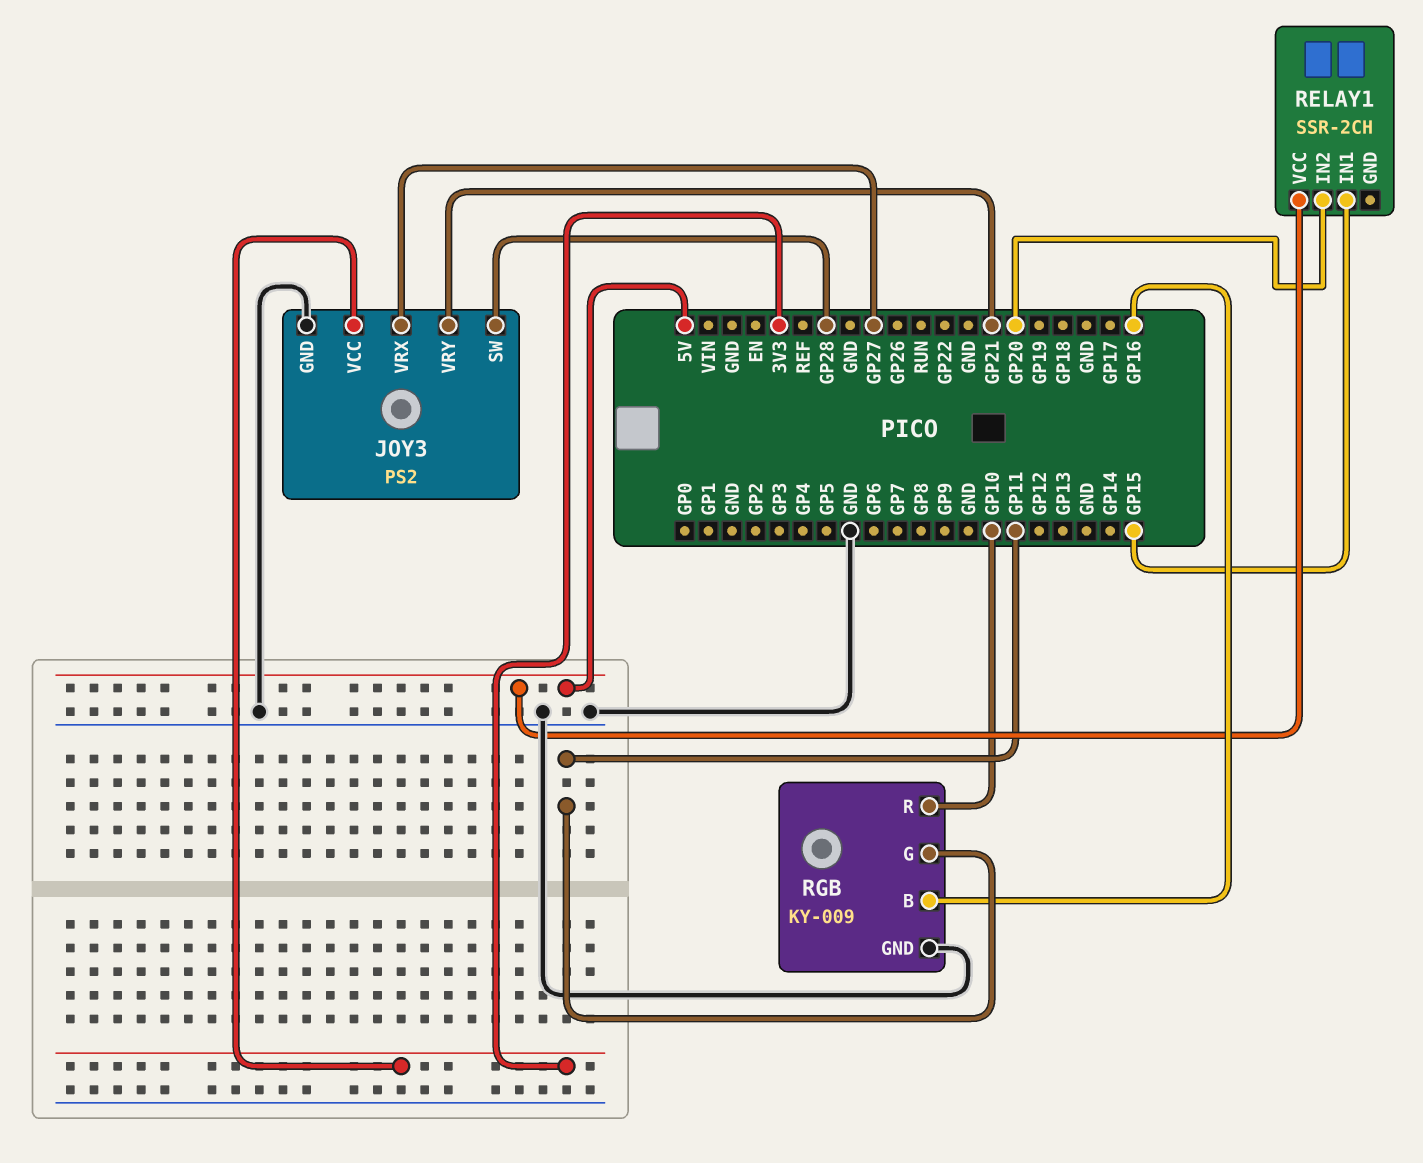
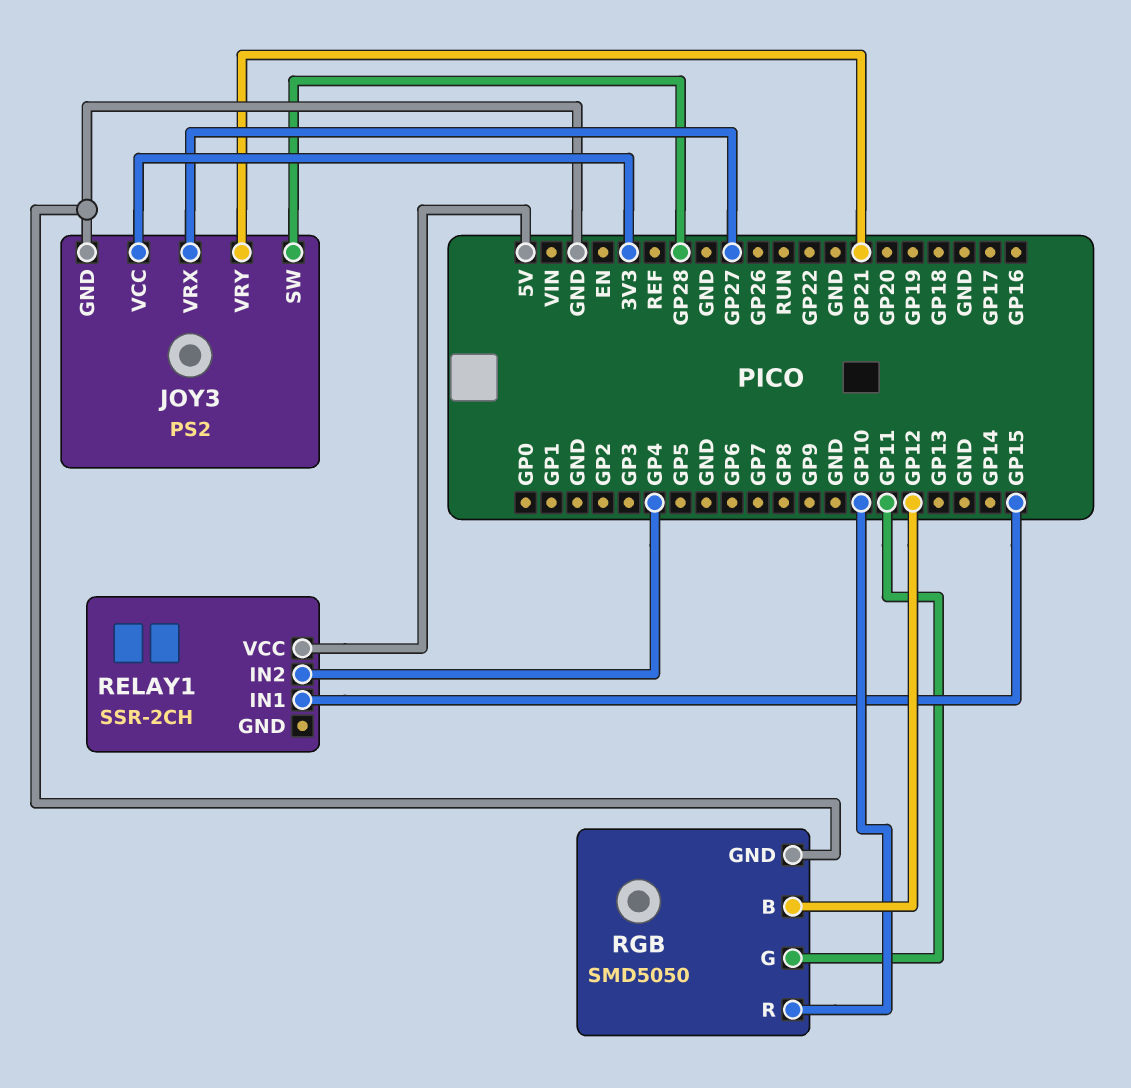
RELAY1 pin IN2: GP20 -> GP4
RGB: KY-009 -> SMD5050
RGB pin B: GP16 -> GP12

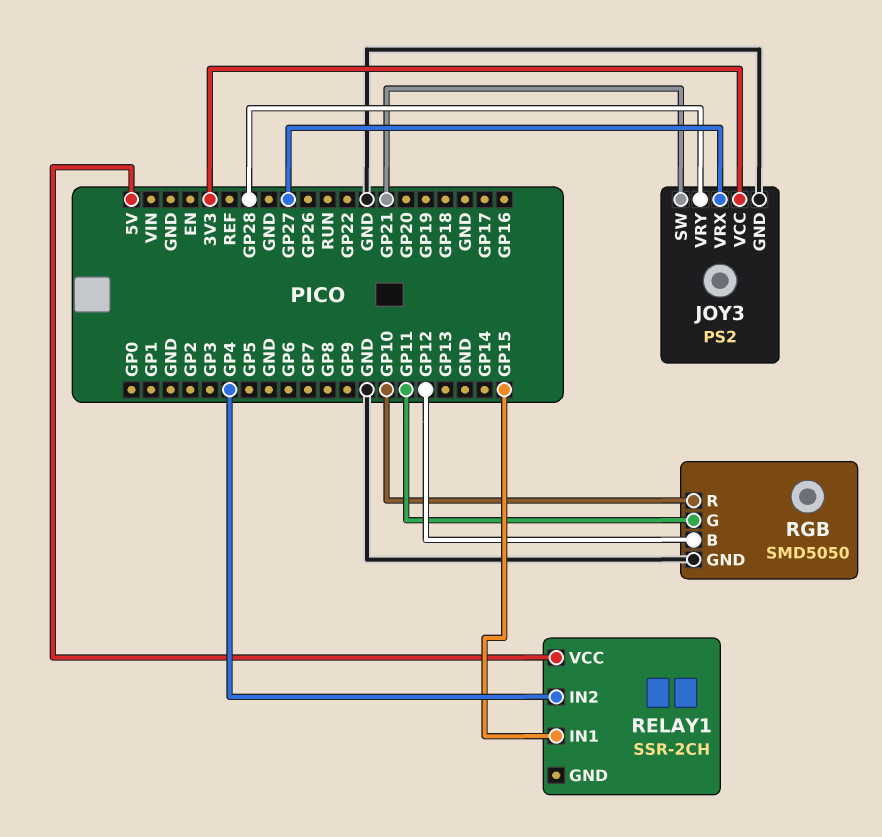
JOY3 pin SW: GP28 -> GP21
JOY3 pin VRY: GP21 -> GP28

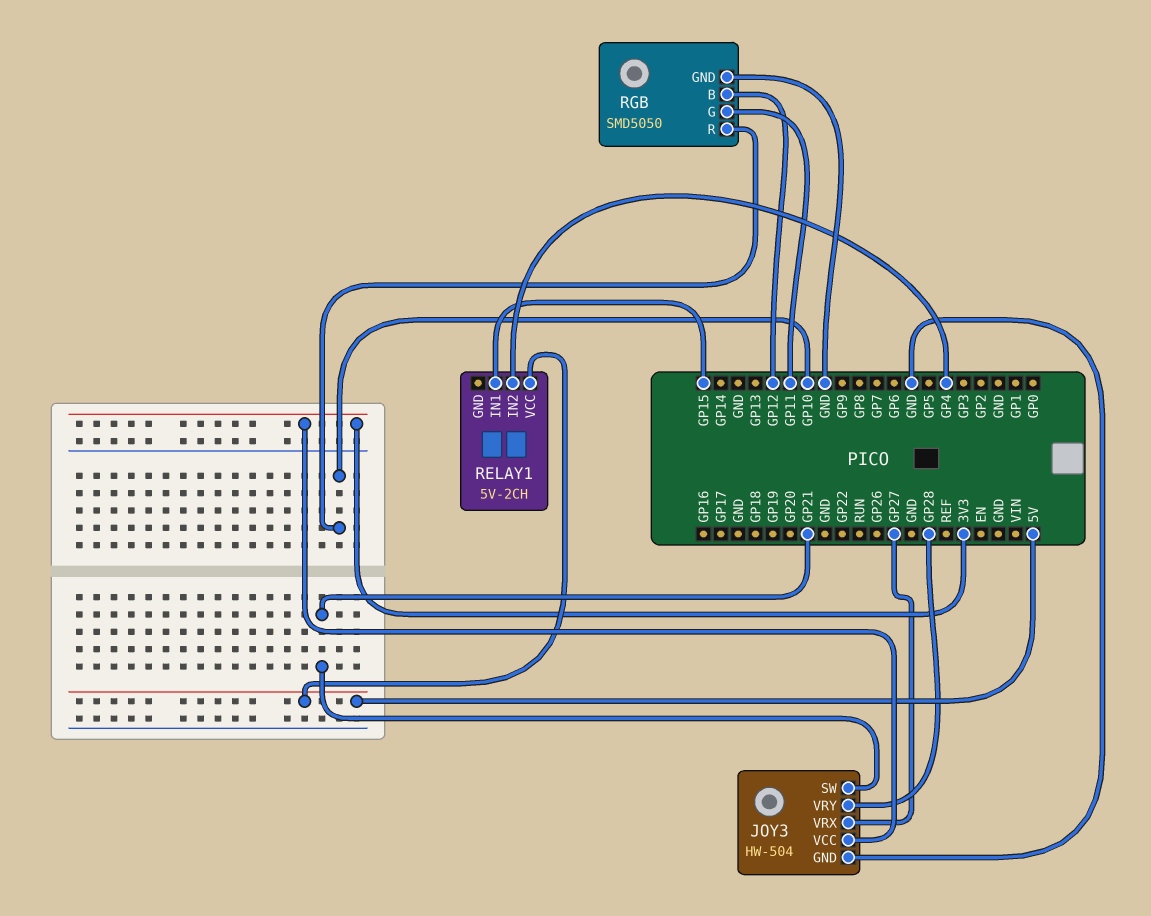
JOY3: PS2 -> HW-504
RELAY1: SSR-2CH -> 5V-2CH

